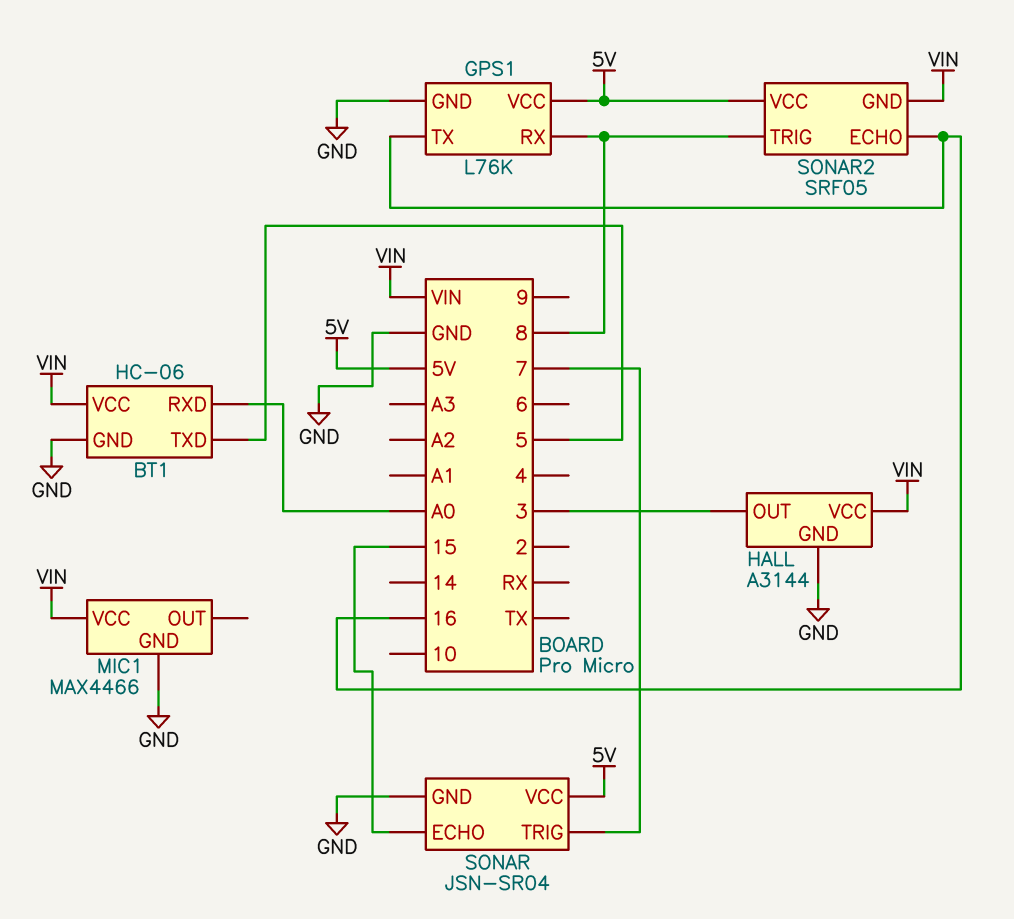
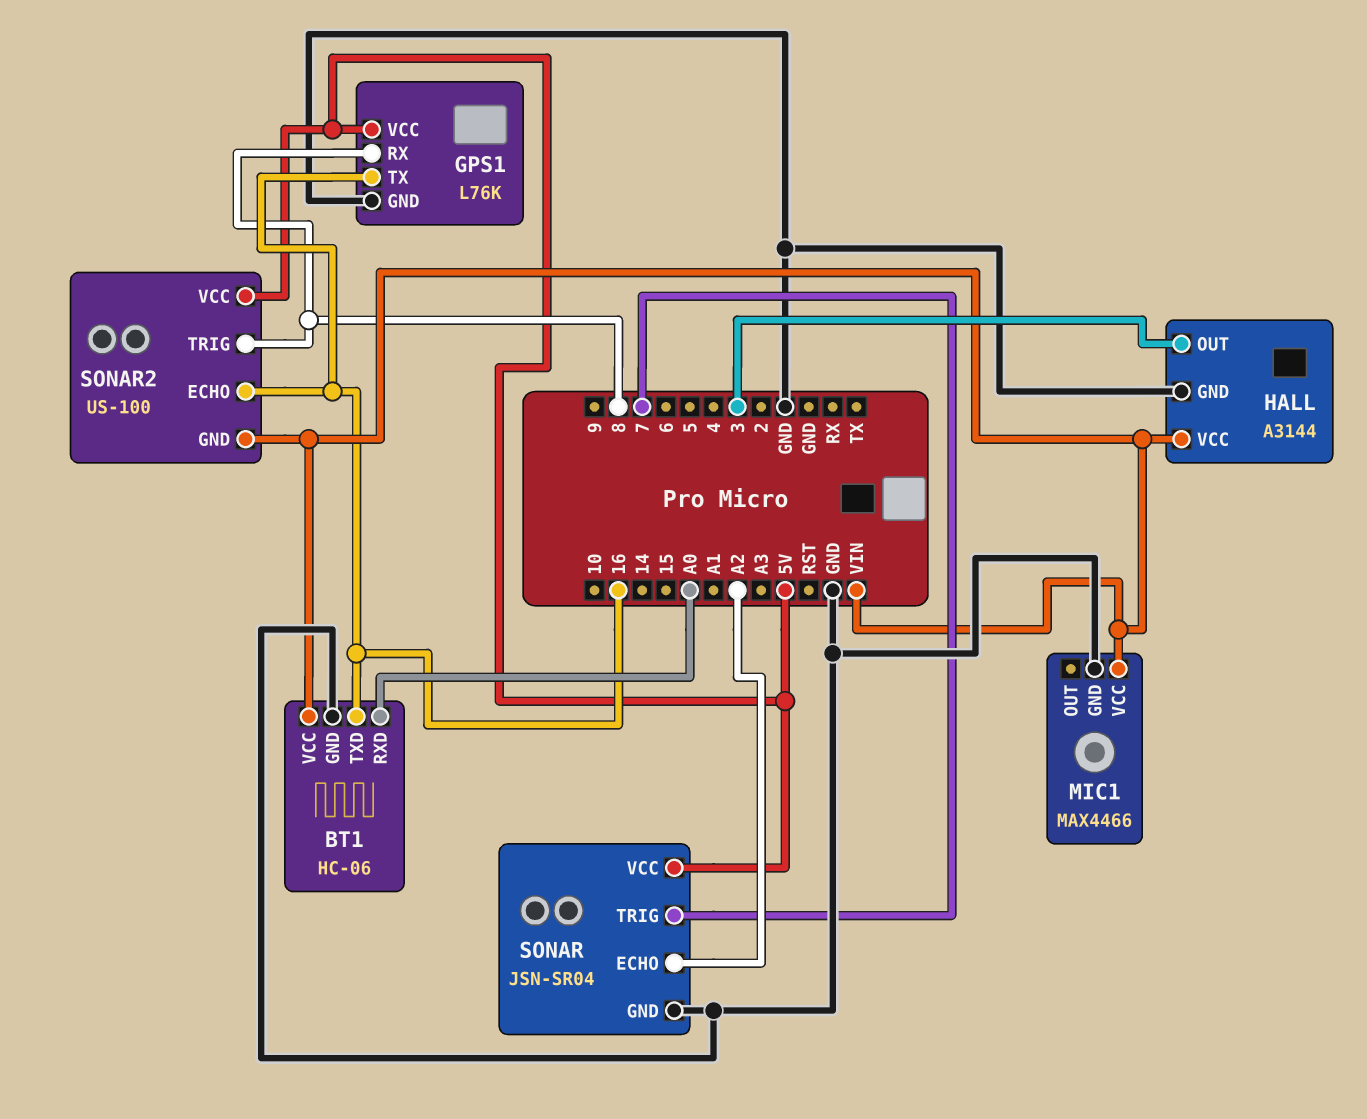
BT1 pin TXD: 5 -> 16
SONAR pin ECHO: 15 -> A2
SONAR2: SRF05 -> US-100

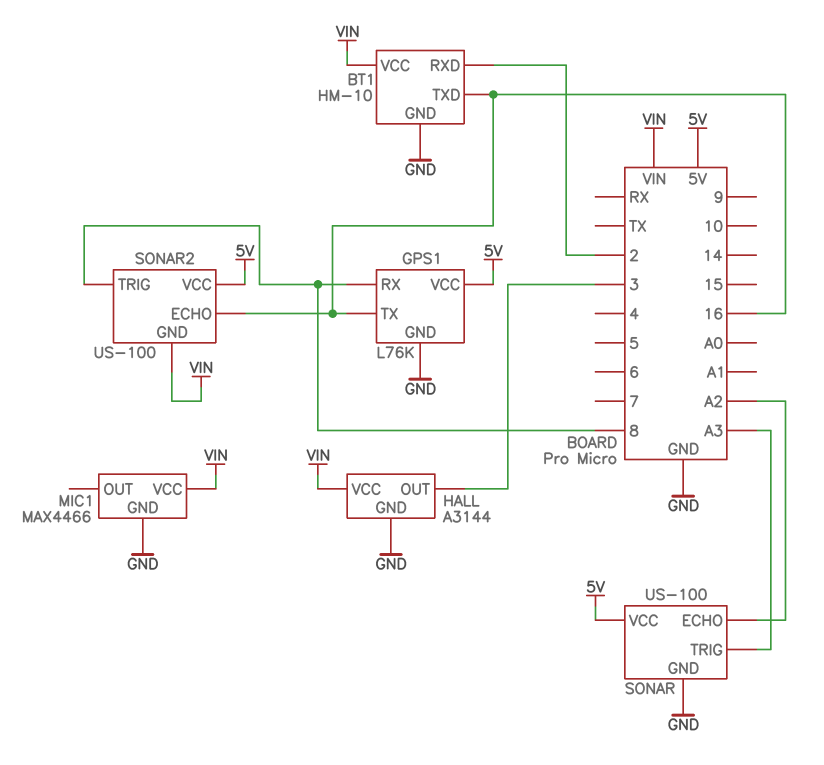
BT1: HC-06 -> HM-10
BT1 pin RXD: A0 -> 2
SONAR: JSN-SR04 -> US-100
SONAR pin TRIG: 7 -> A3

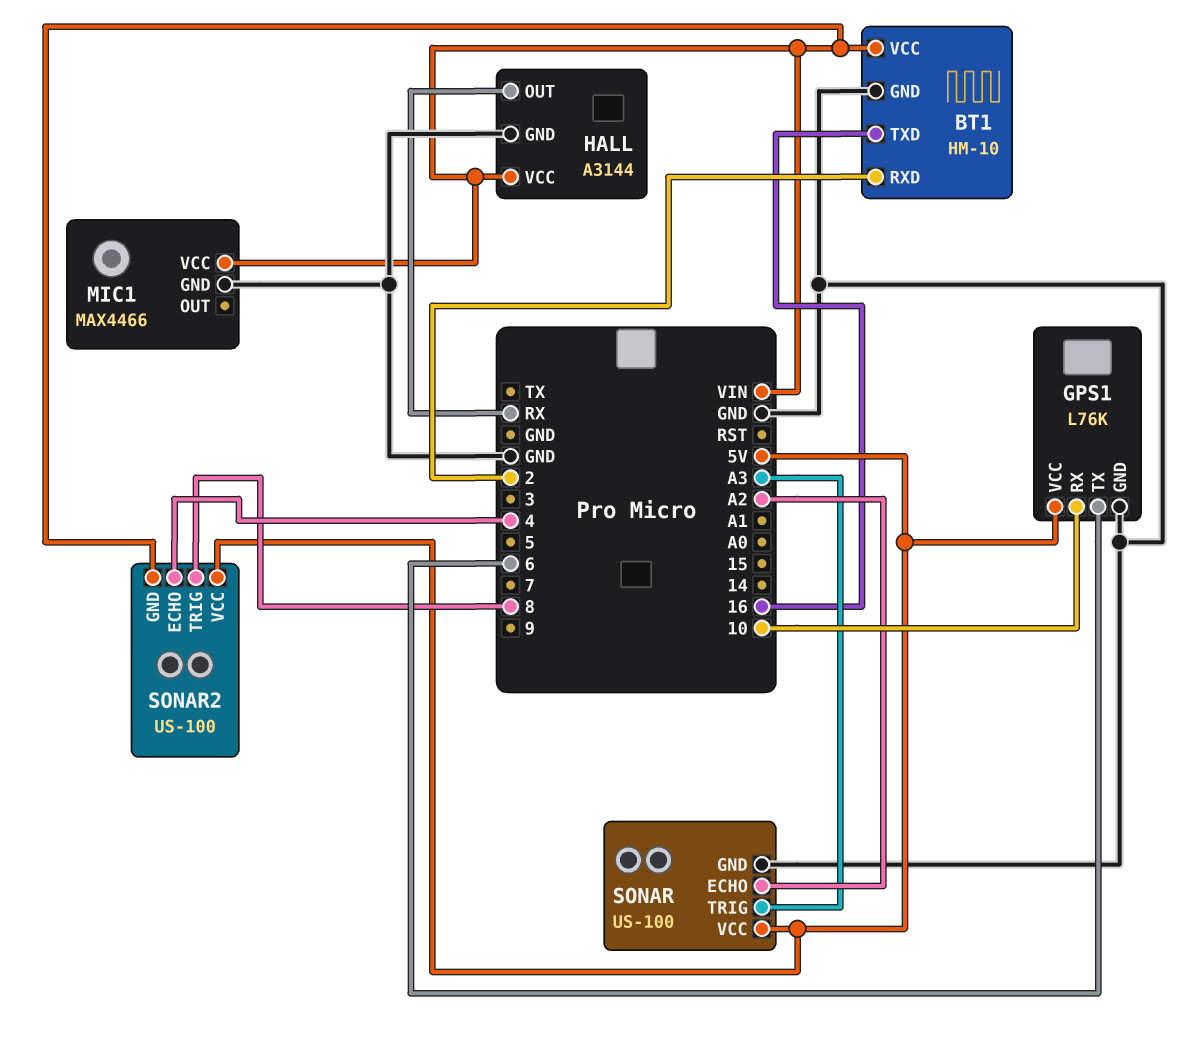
GPS1 pin RX: 8 -> 10
GPS1 pin TX: 16 -> 6
HALL pin OUT: 3 -> RX
SONAR2 pin ECHO: 16 -> 4

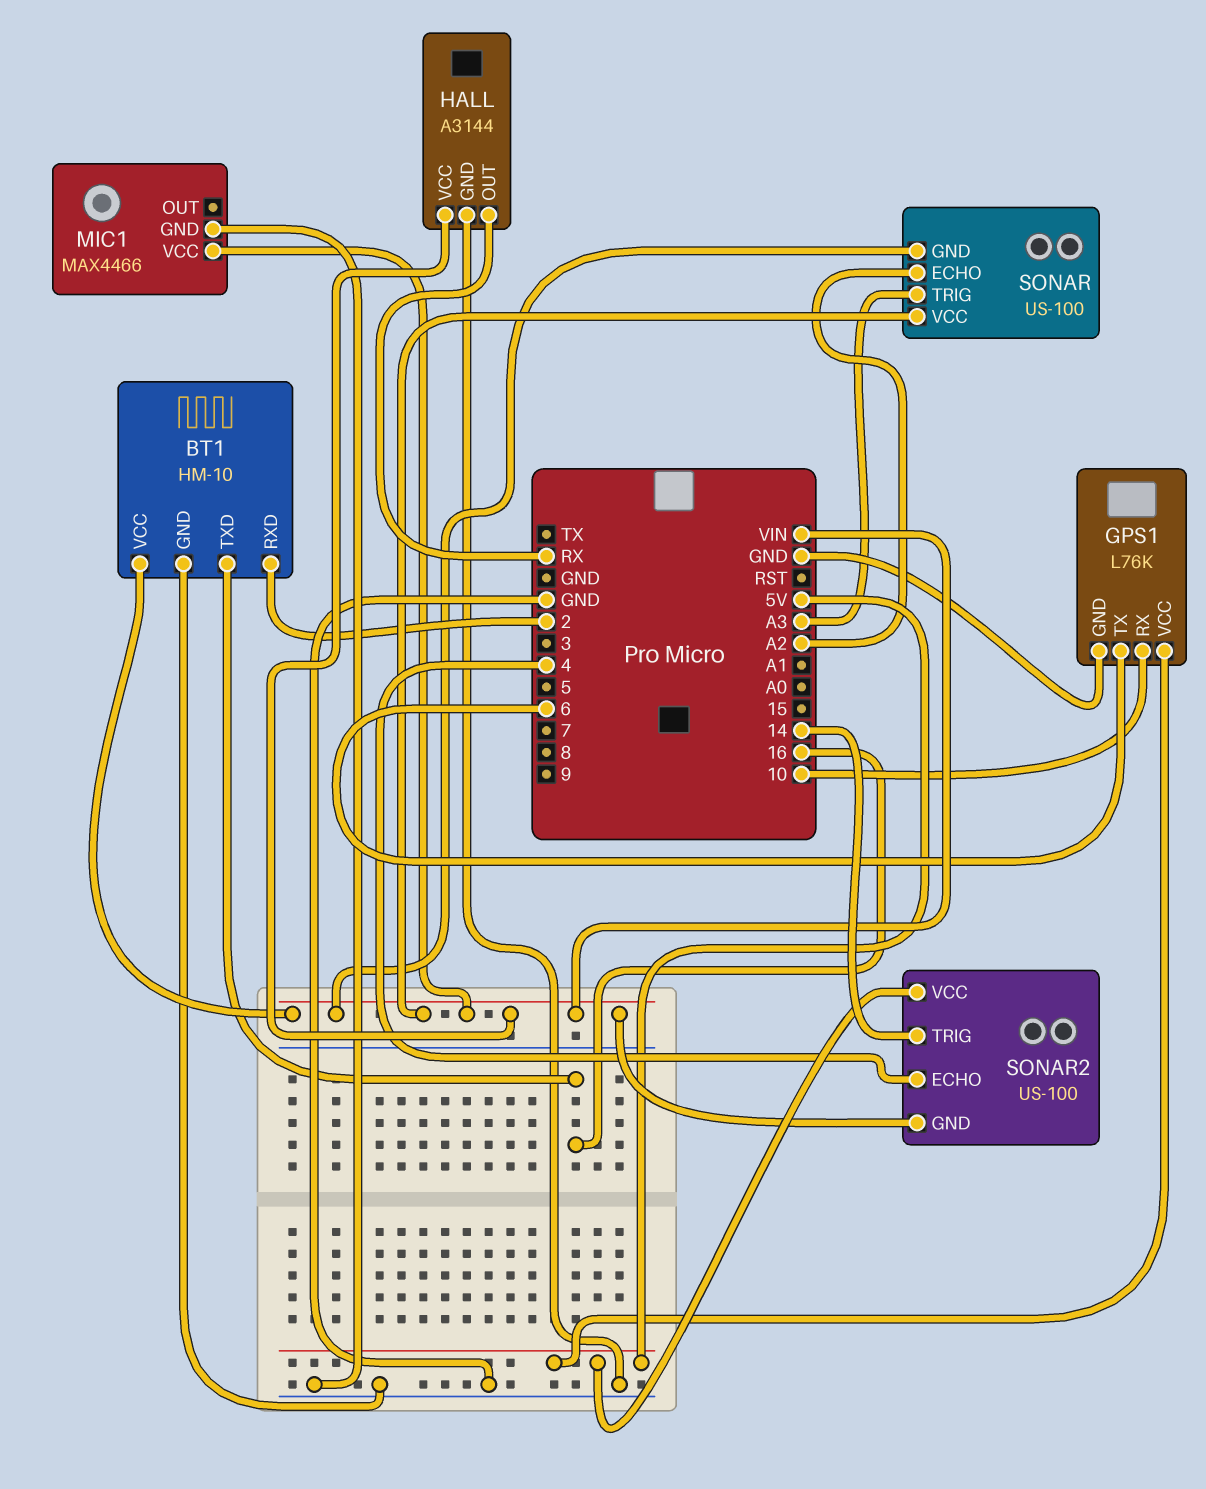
SONAR pin GND: GND -> VIN
SONAR pin VCC: 5V -> VIN
SONAR2 pin TRIG: 8 -> 14

